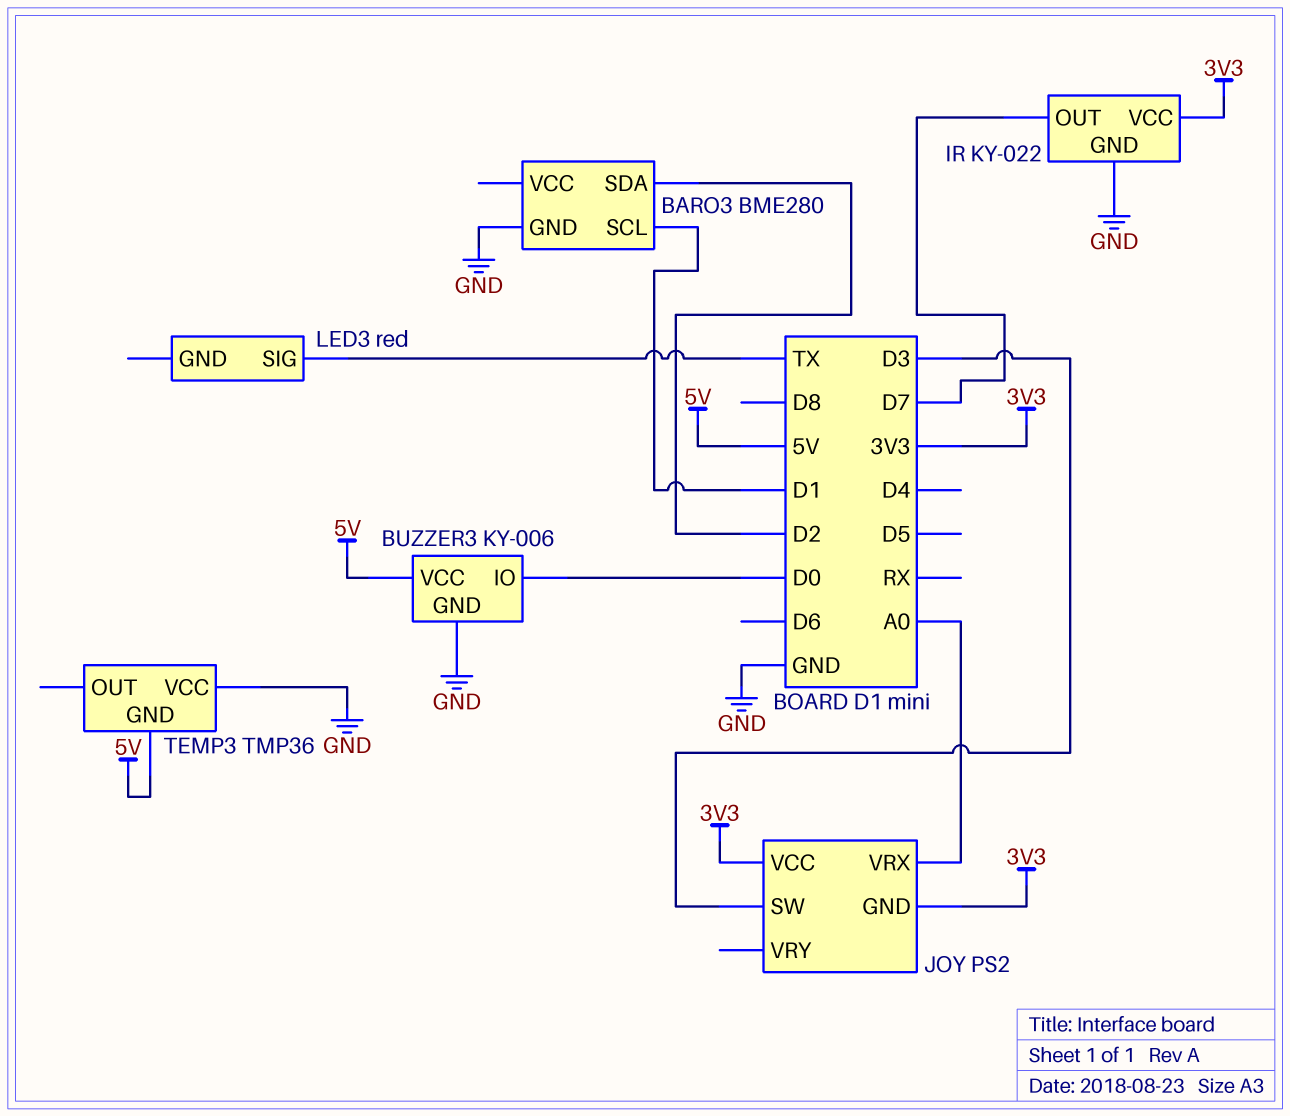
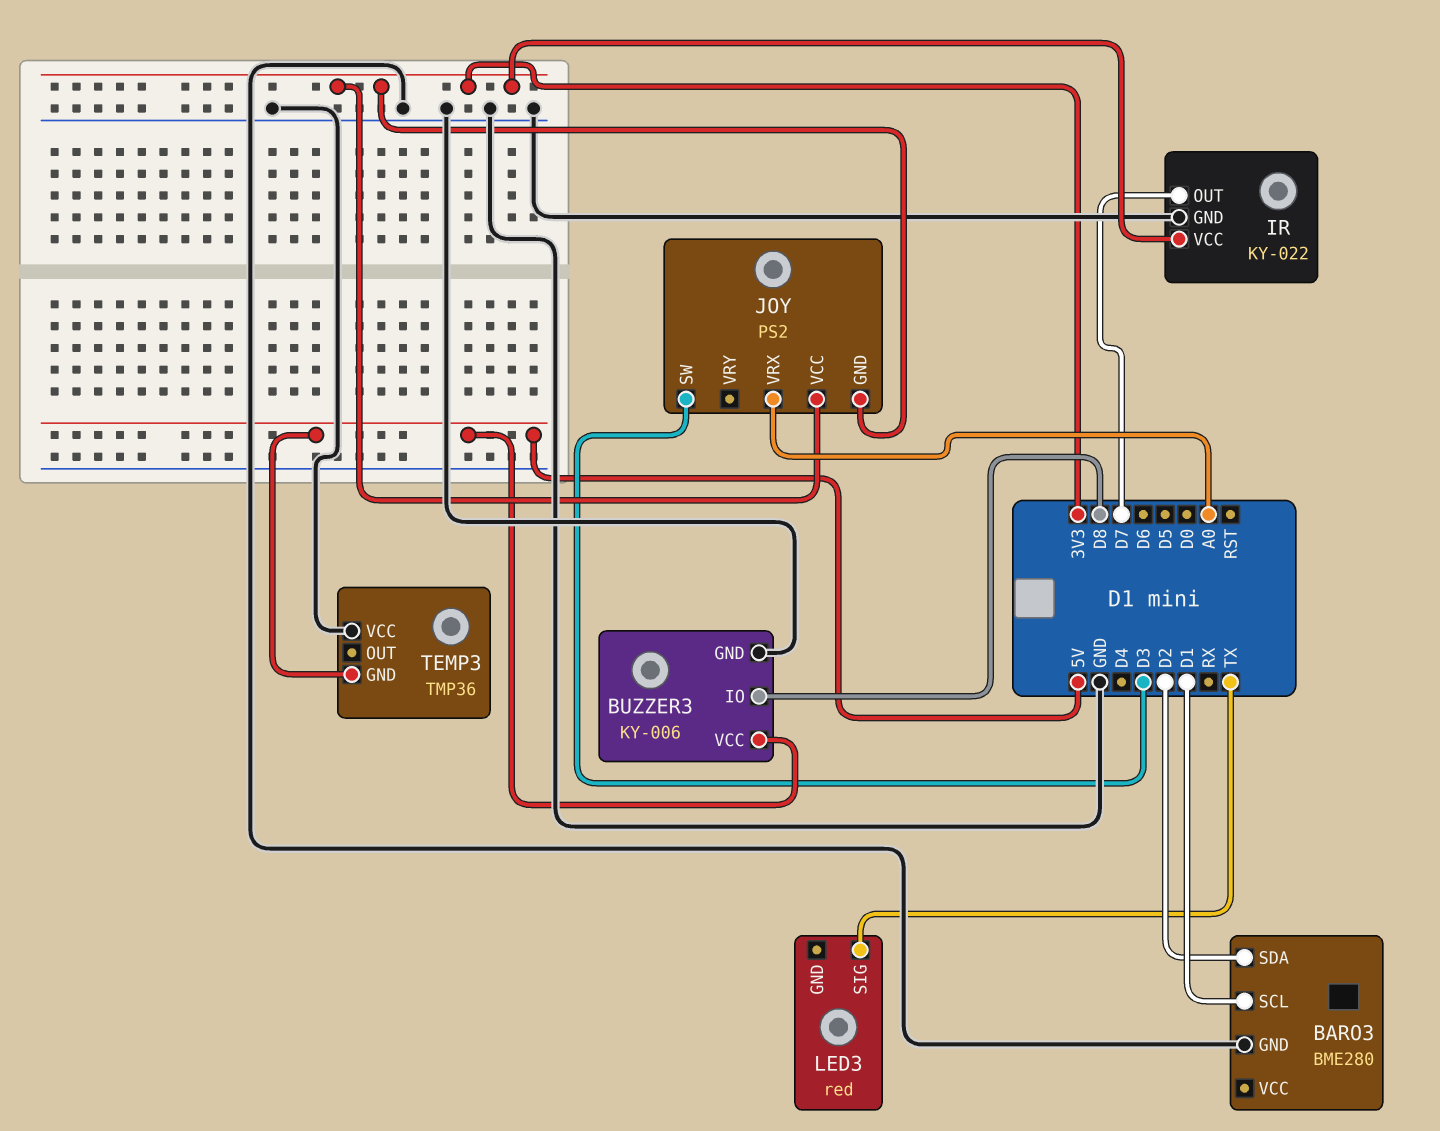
BUZZER3 pin IO: D0 -> D8

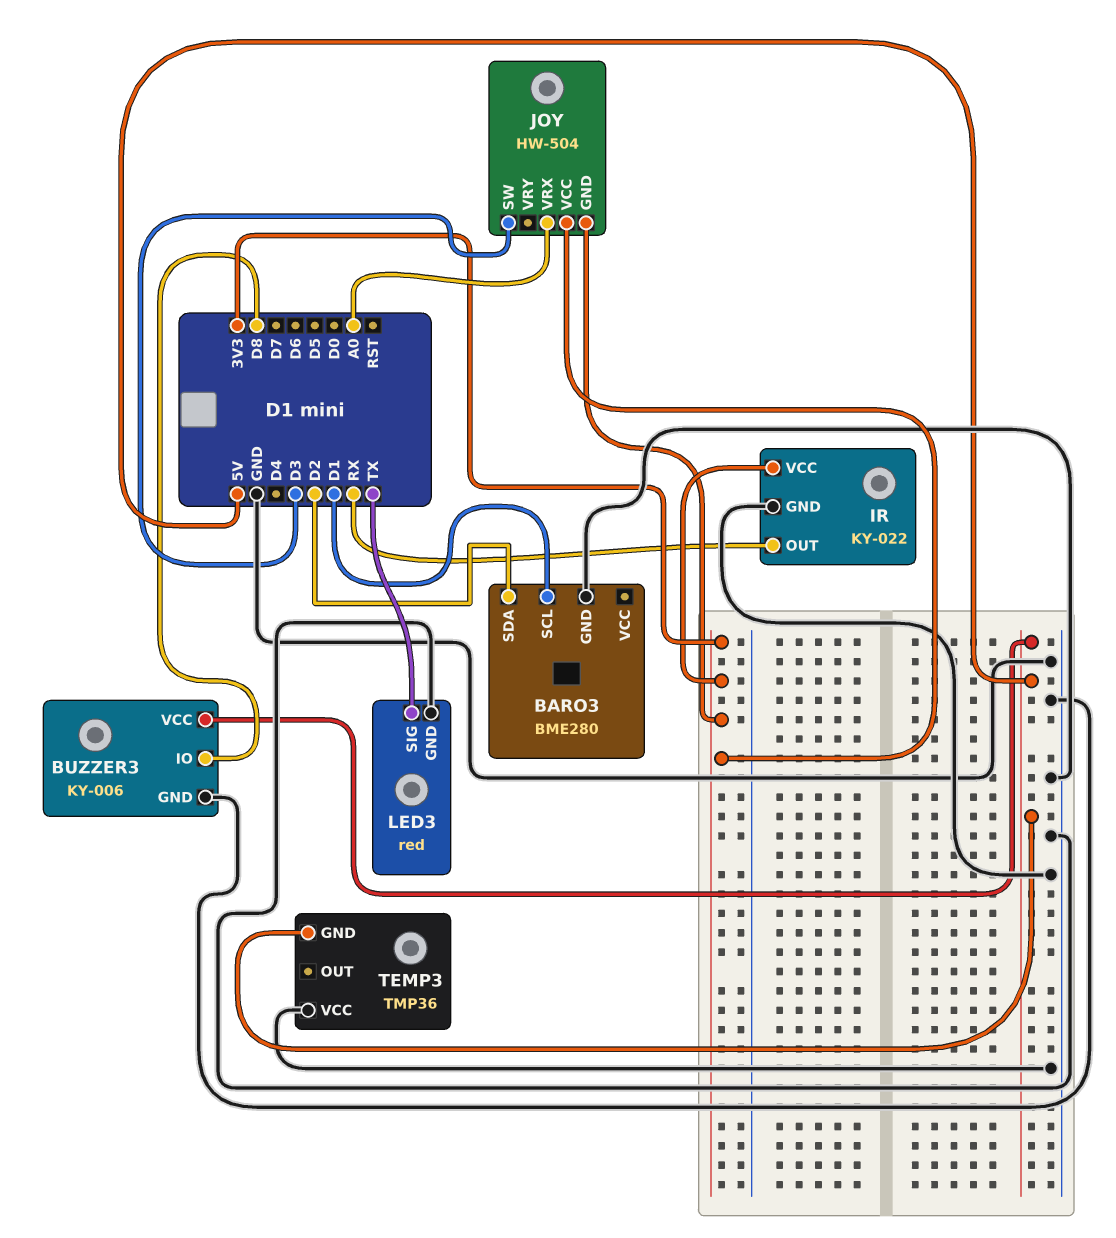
IR pin OUT: D7 -> RX
JOY: PS2 -> HW-504
LED3 pin GND: none -> GND

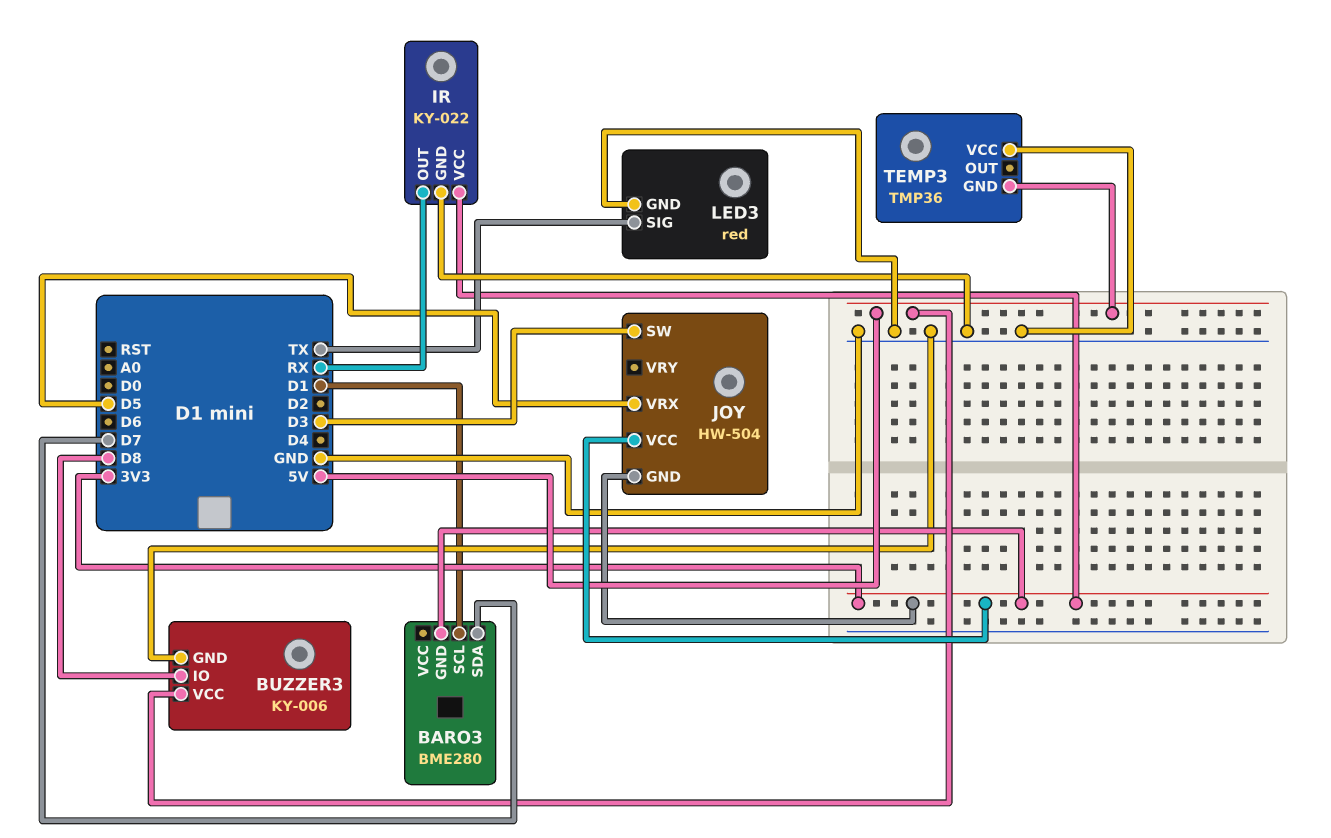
BARO3 pin GND: GND -> 3V3
BARO3 pin SDA: D2 -> D7
JOY pin VRX: A0 -> D5

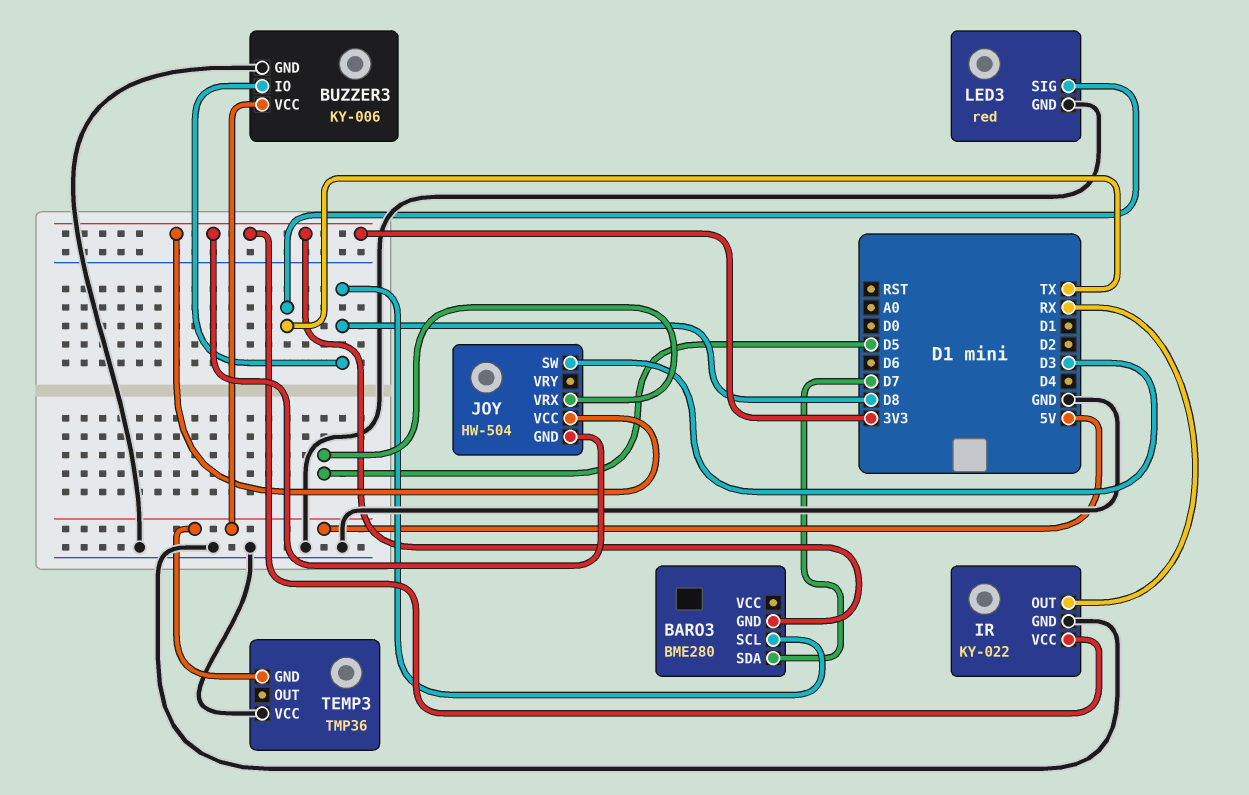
BARO3 pin SCL: D1 -> D8

